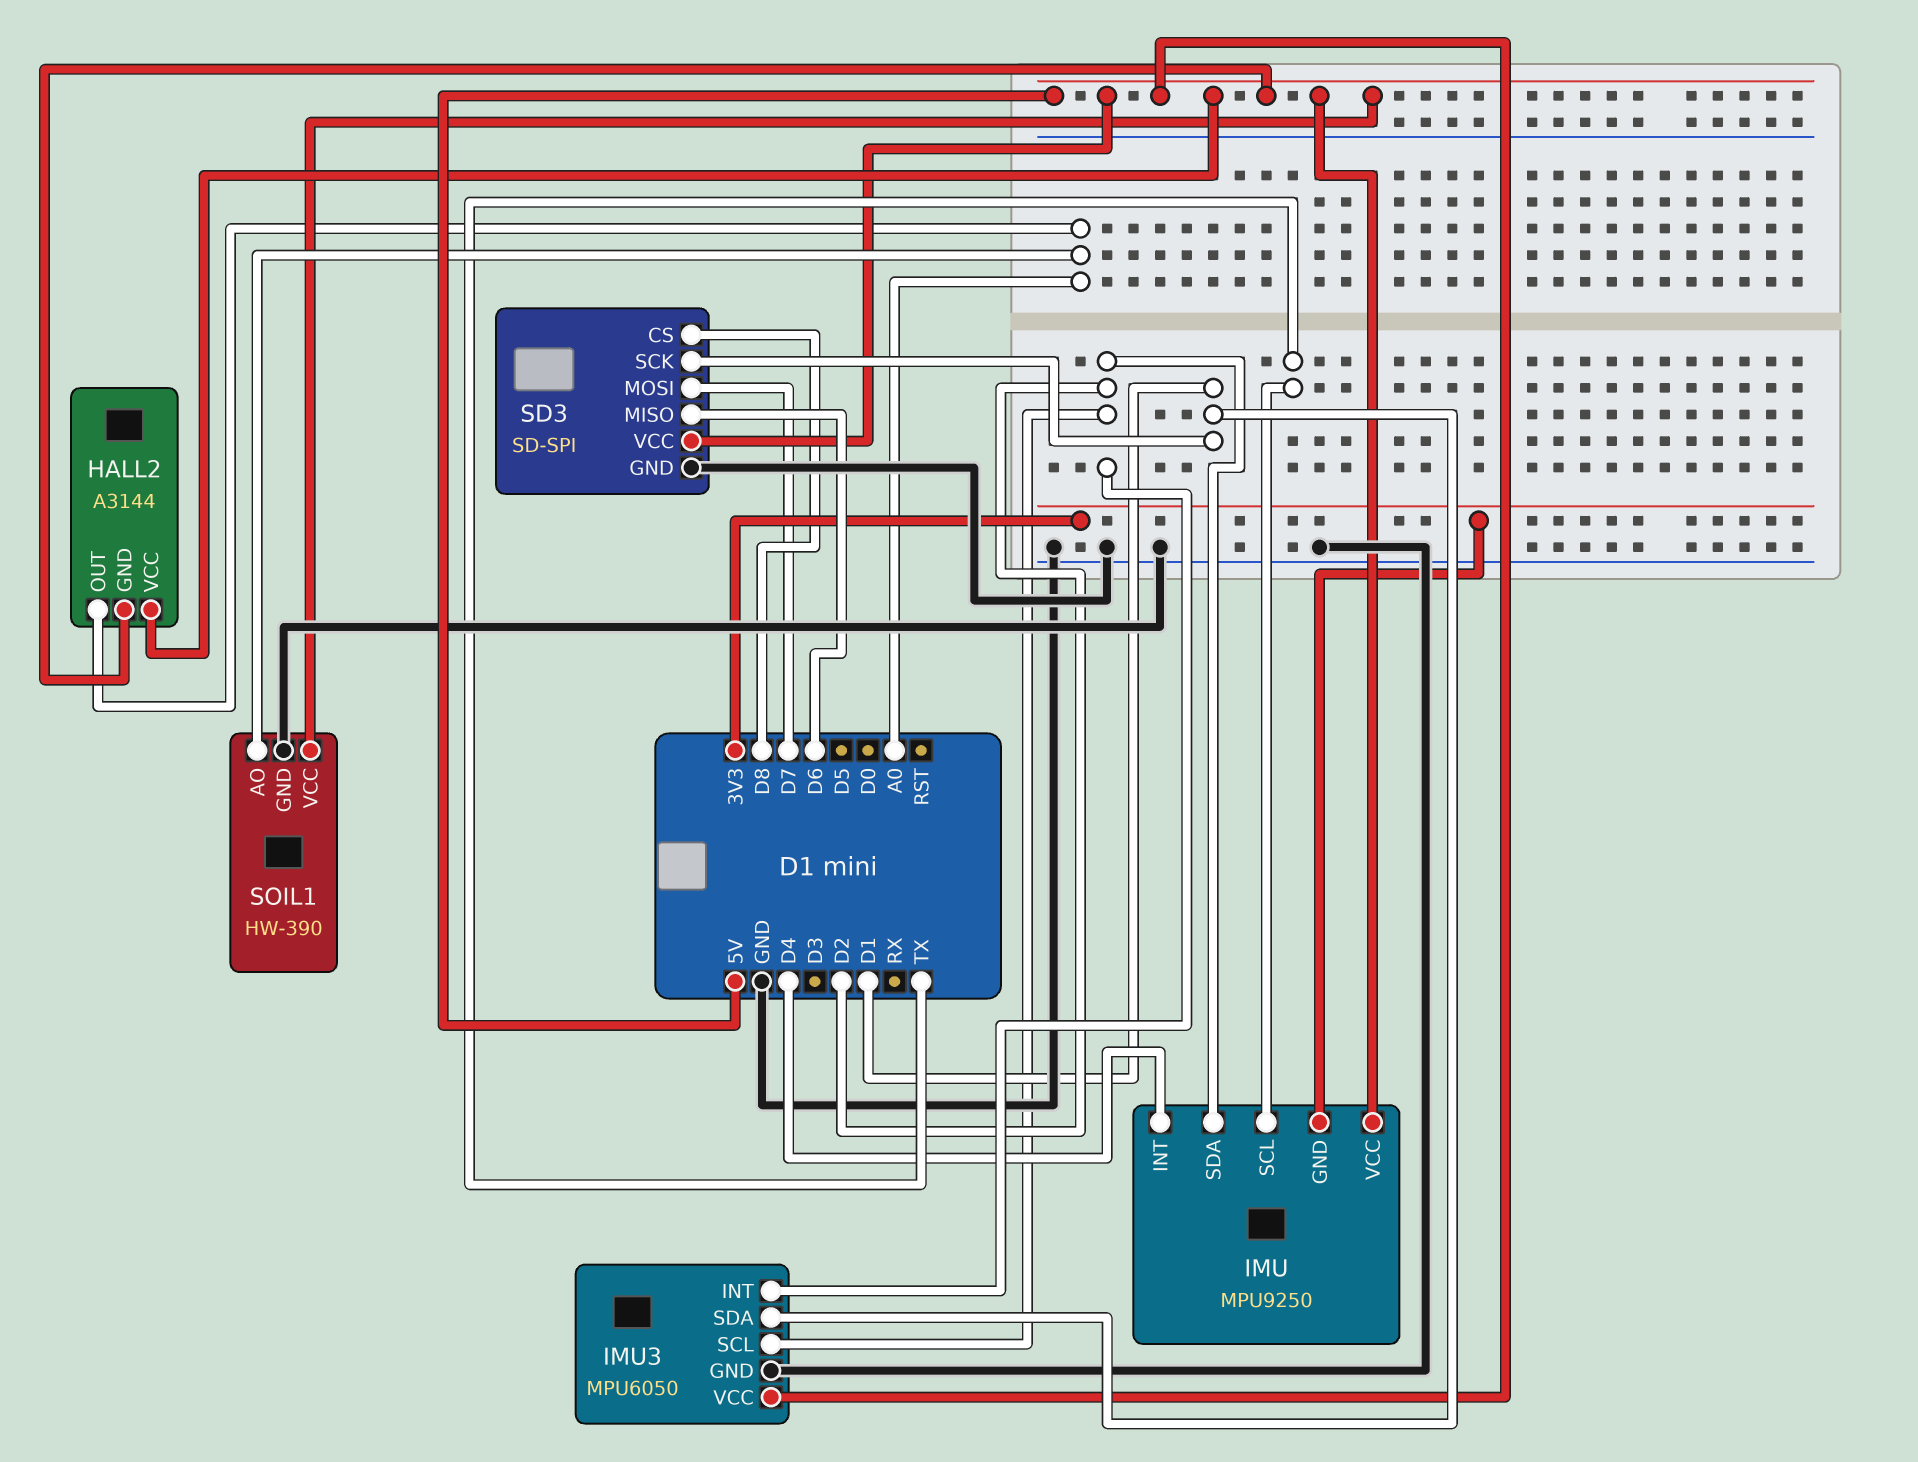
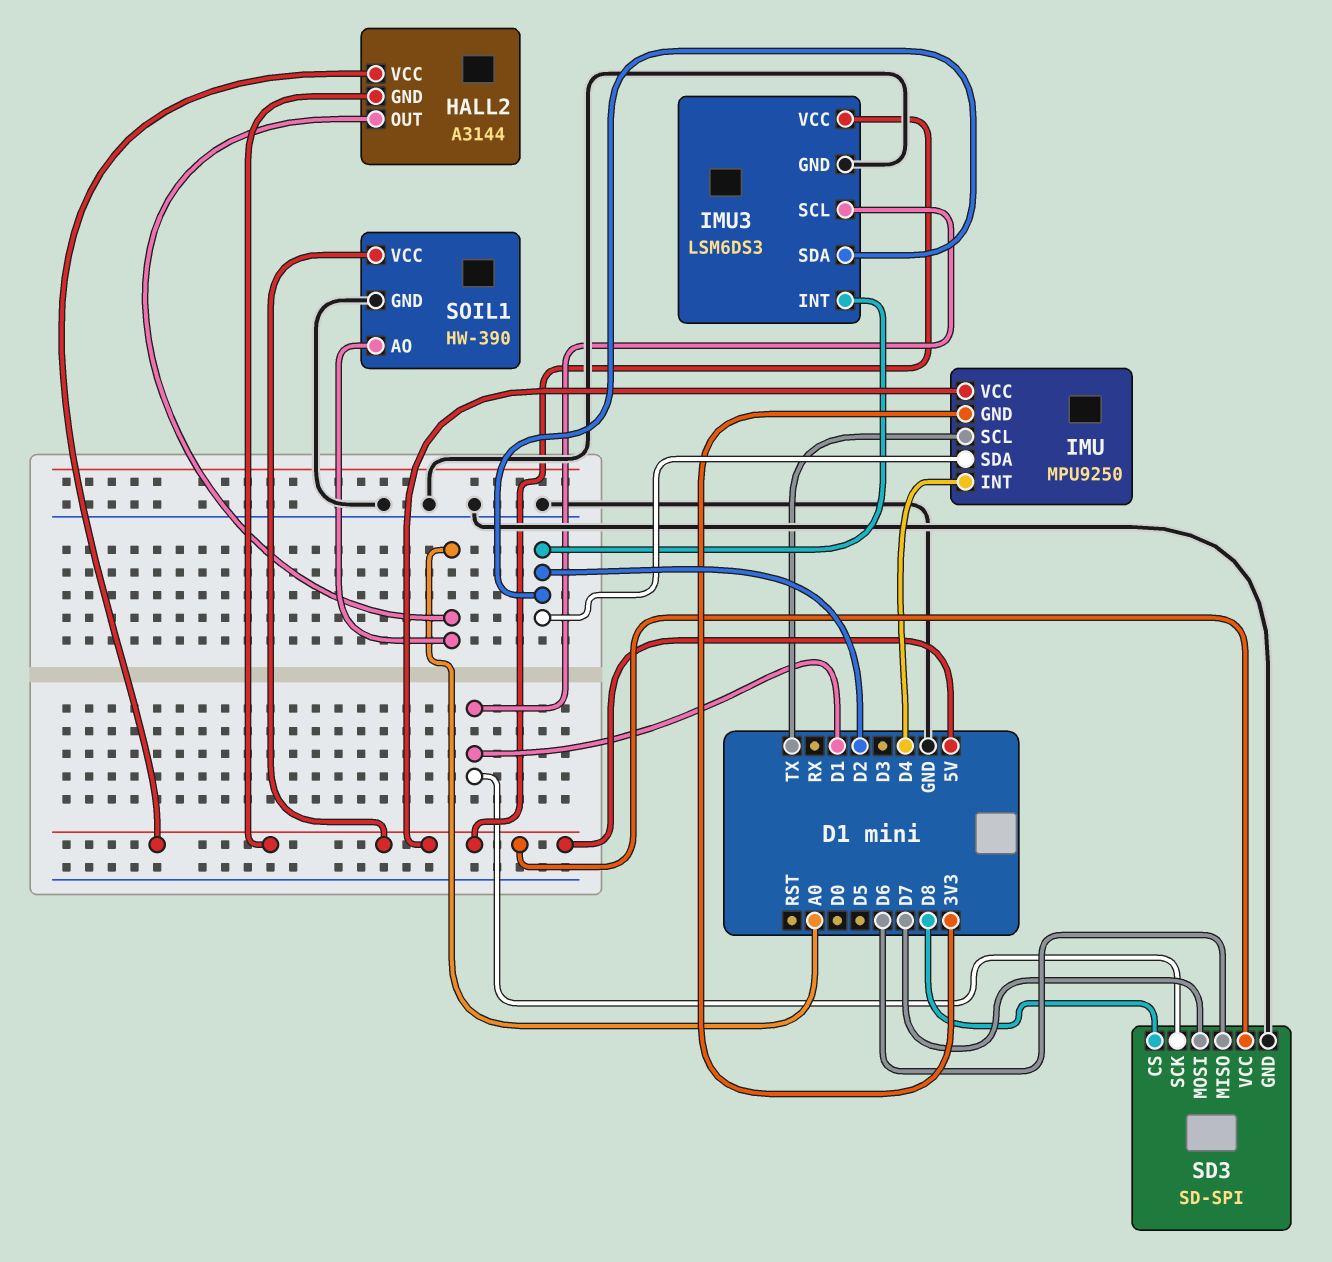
IMU3: MPU6050 -> LSM6DS3
IMU3 pin SCL: D2 -> D1
IMU3 pin SDA: D1 -> D2

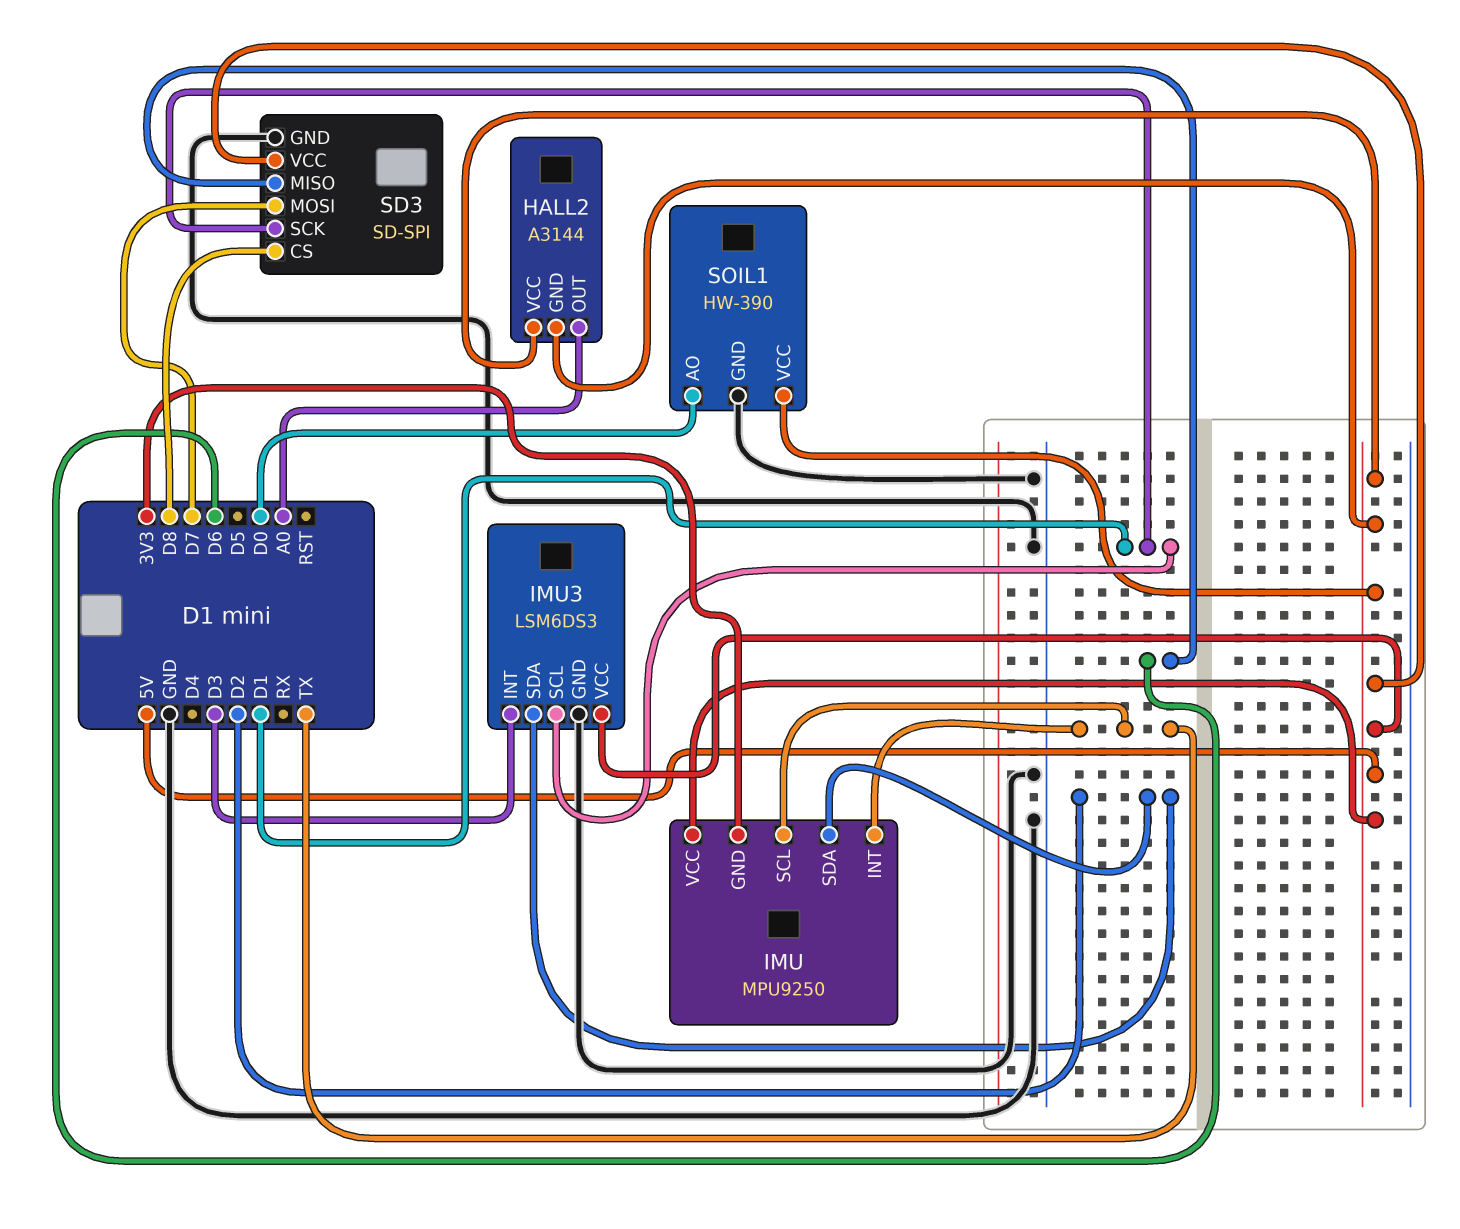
IMU pin INT: D4 -> TX
IMU3 pin INT: D2 -> D3
SOIL1 pin AO: A0 -> D0

